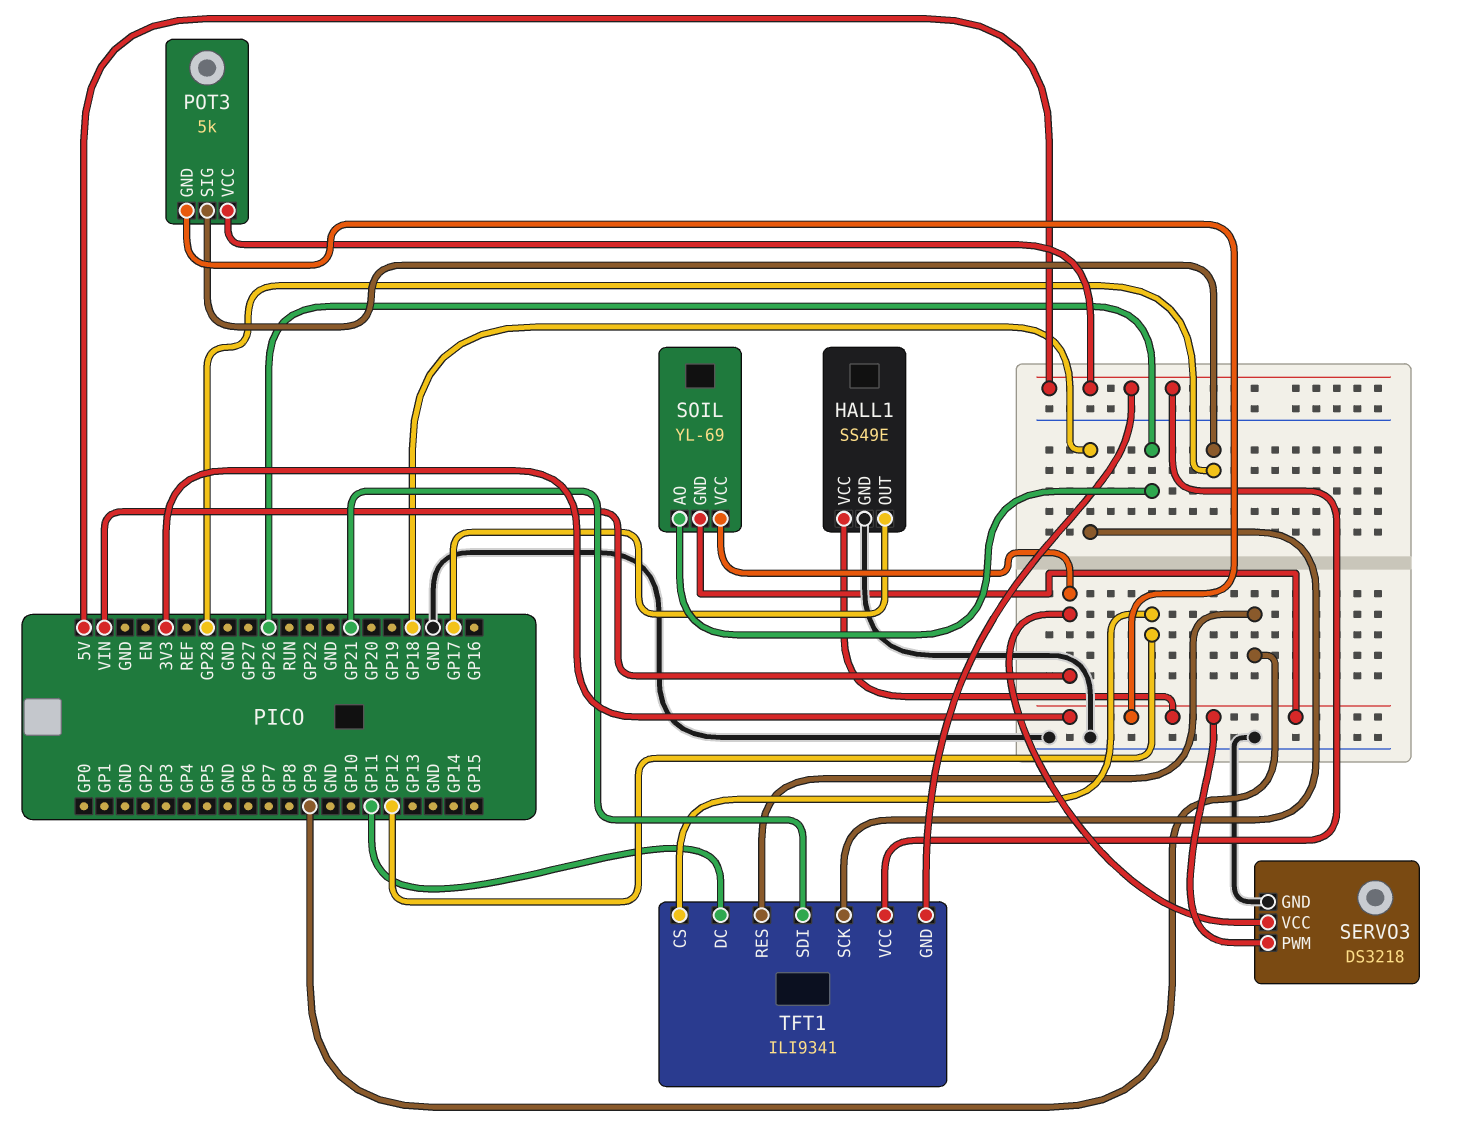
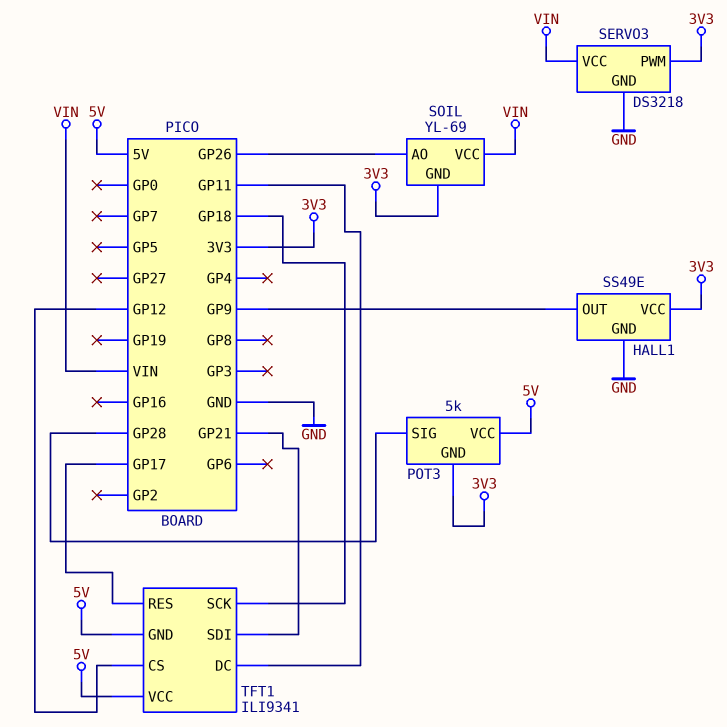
HALL1 pin OUT: GP17 -> GP9
TFT1 pin RES: GP9 -> GP17

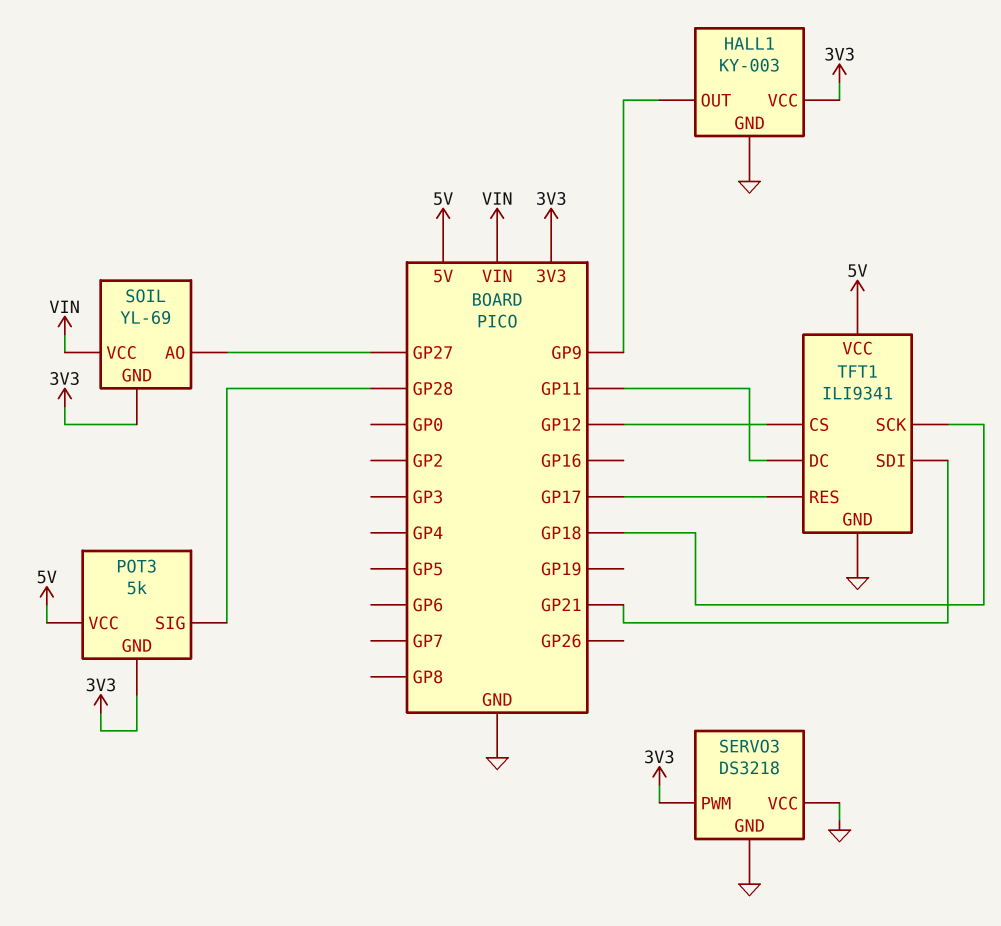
HALL1: SS49E -> KY-003
SERVO3 pin VCC: VIN -> GND
SOIL pin AO: GP26 -> GP27
TFT1 pin GND: 5V -> GND

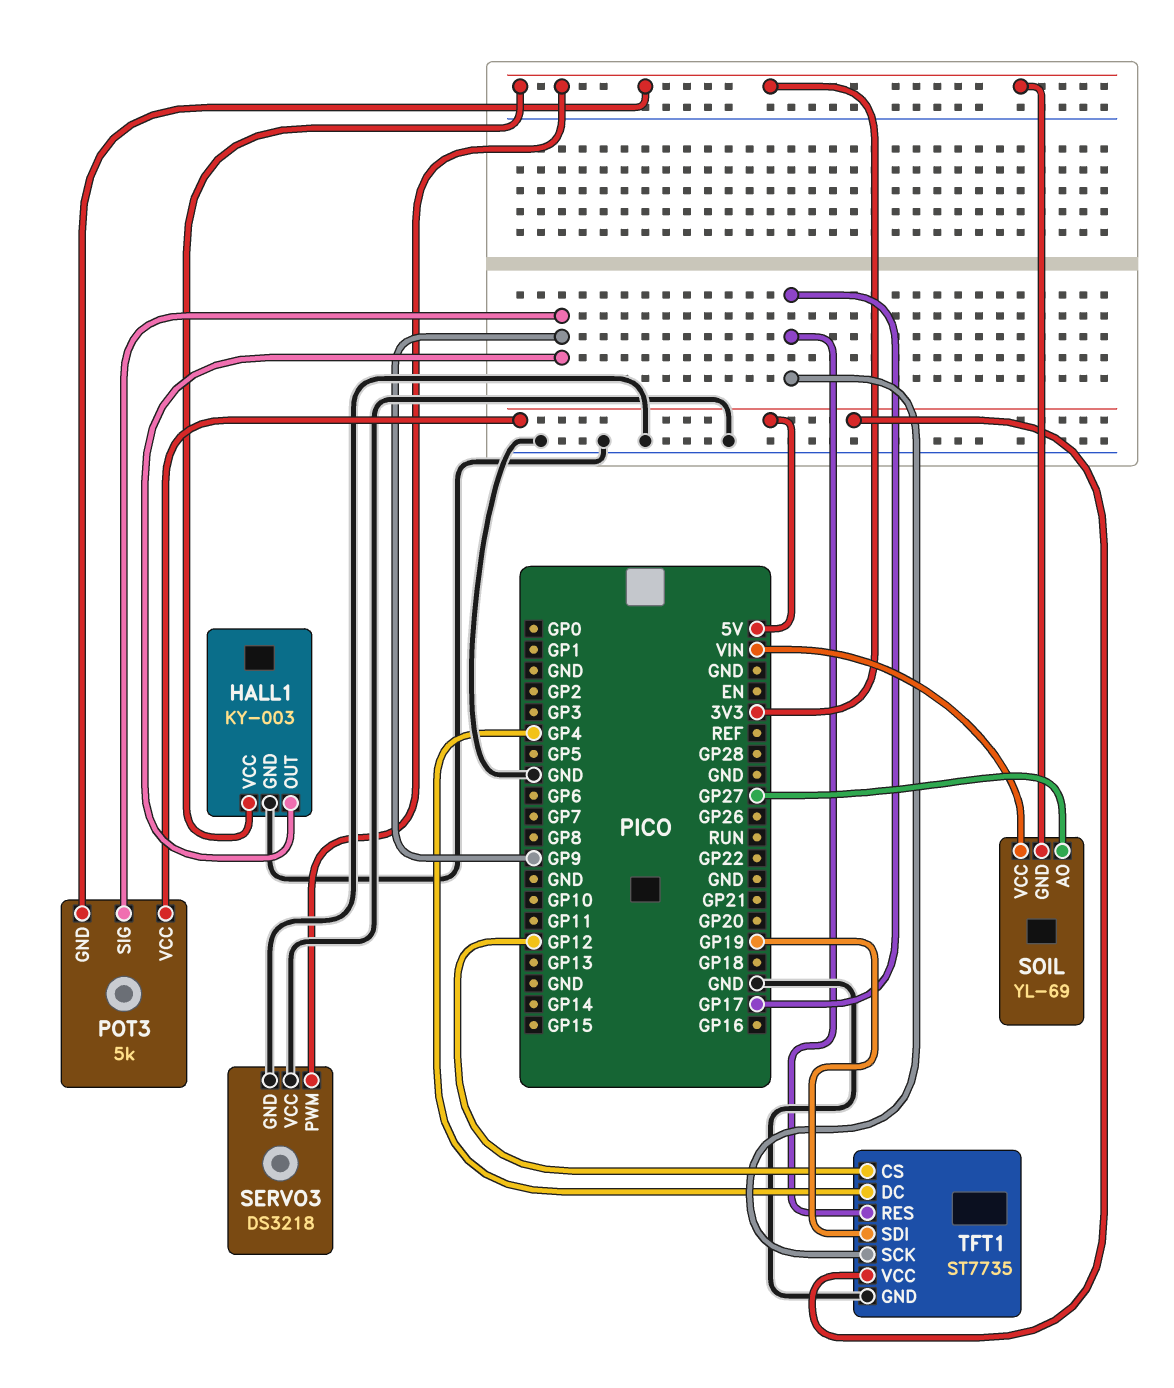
POT3 pin SIG: GP28 -> GP9
TFT1: ILI9341 -> ST7735
TFT1 pin DC: GP11 -> GP4
TFT1 pin SCK: GP18 -> GP17
TFT1 pin SDI: GP21 -> GP19

